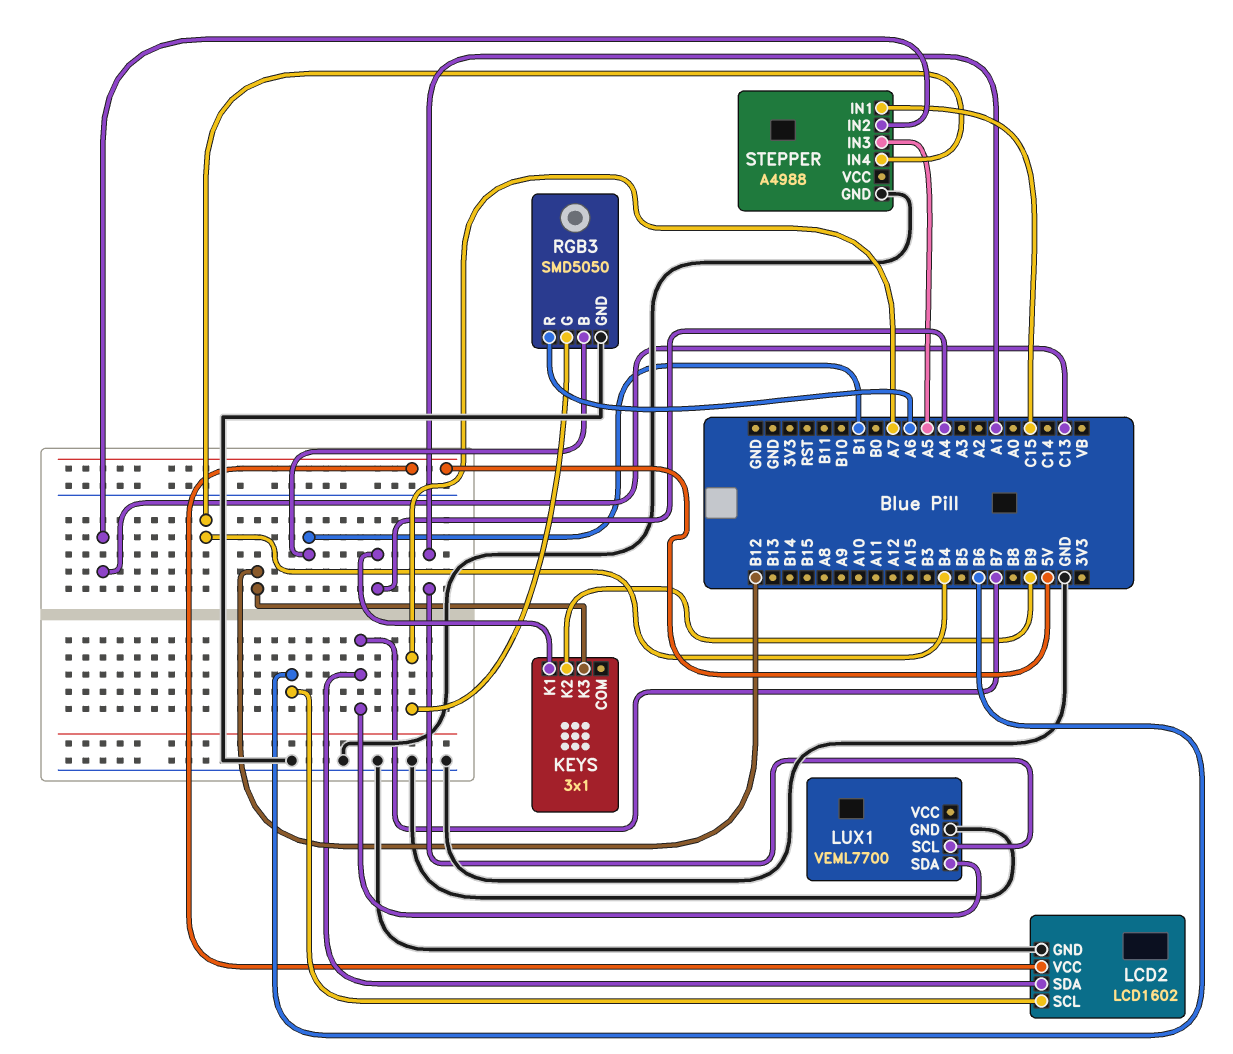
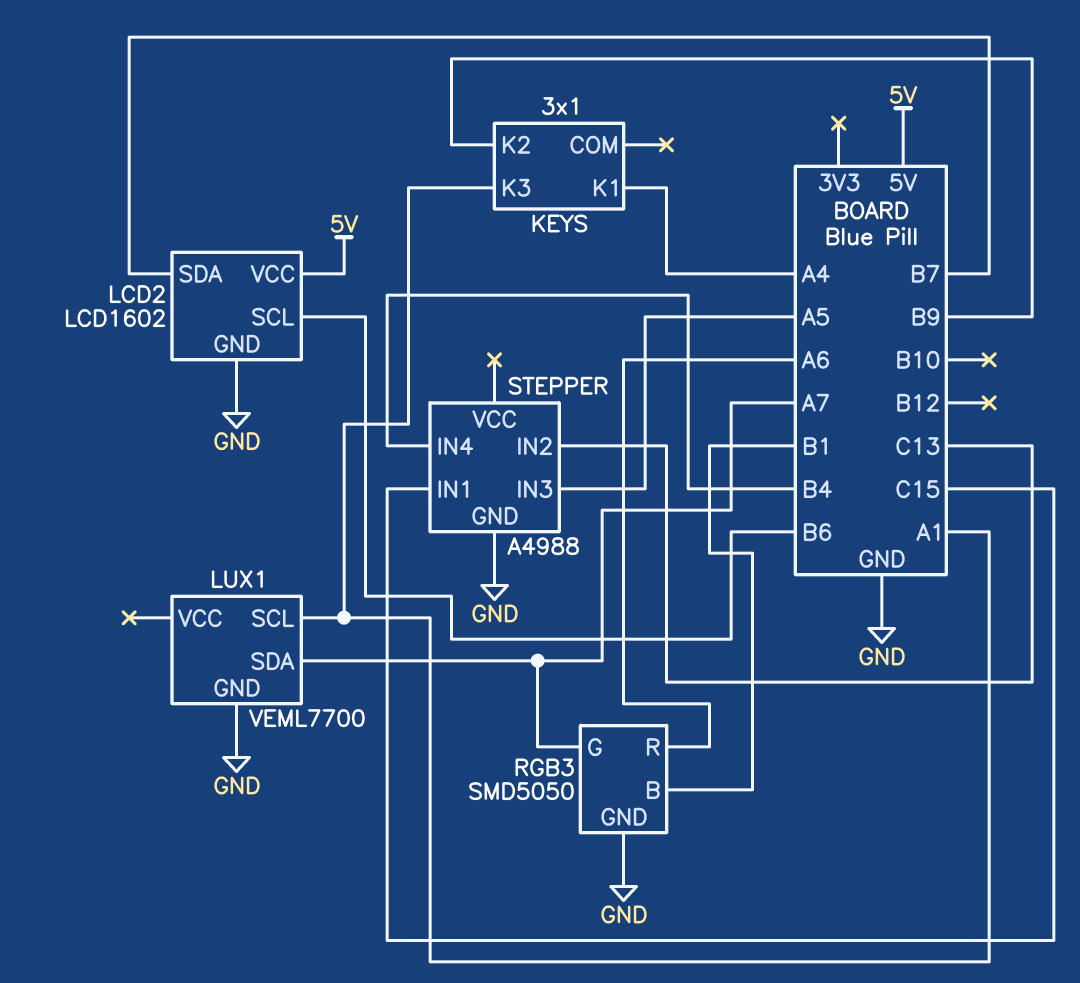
KEYS pin K3: B12 -> A1
LUX1 pin SDA: B7 -> A7

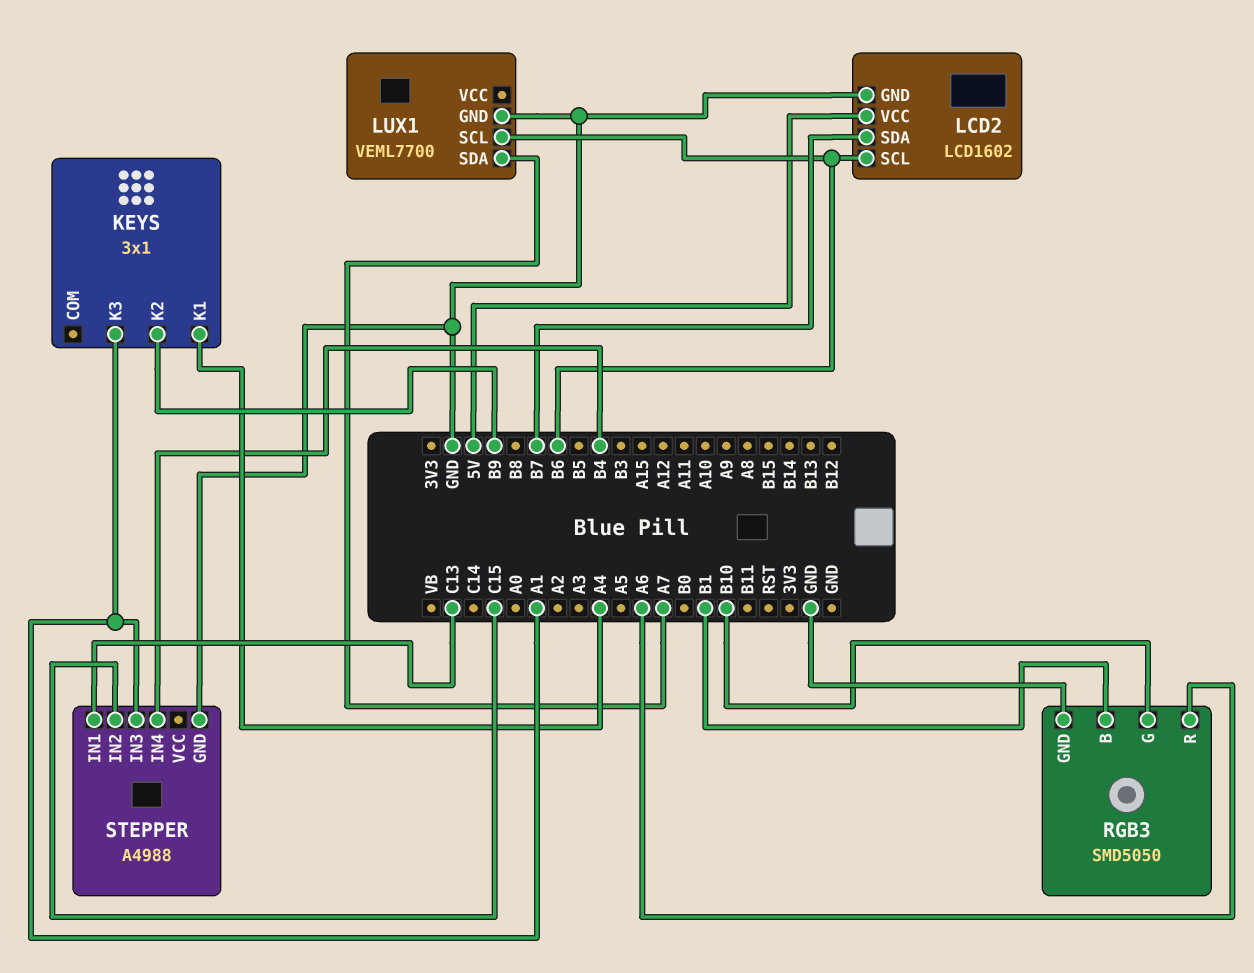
LUX1 pin SCL: A1 -> B6
RGB3 pin G: A7 -> B10
STEPPER pin IN1: C15 -> C13
STEPPER pin IN2: C13 -> C15
STEPPER pin IN3: A5 -> A1

